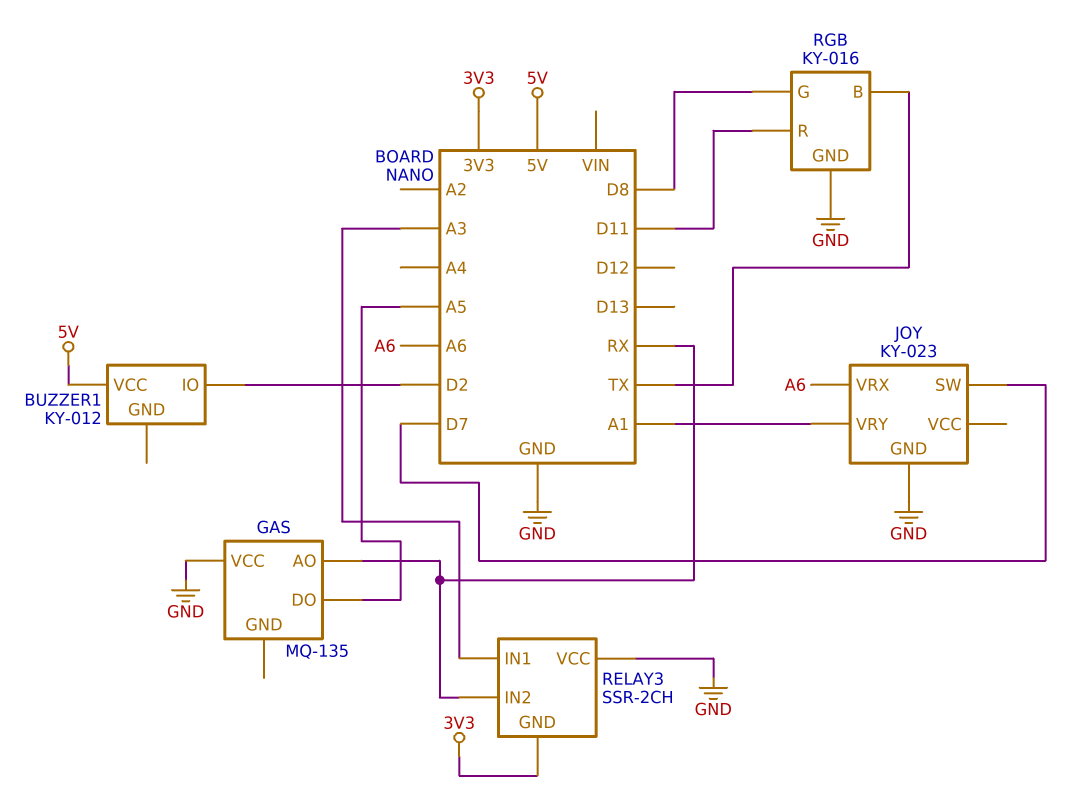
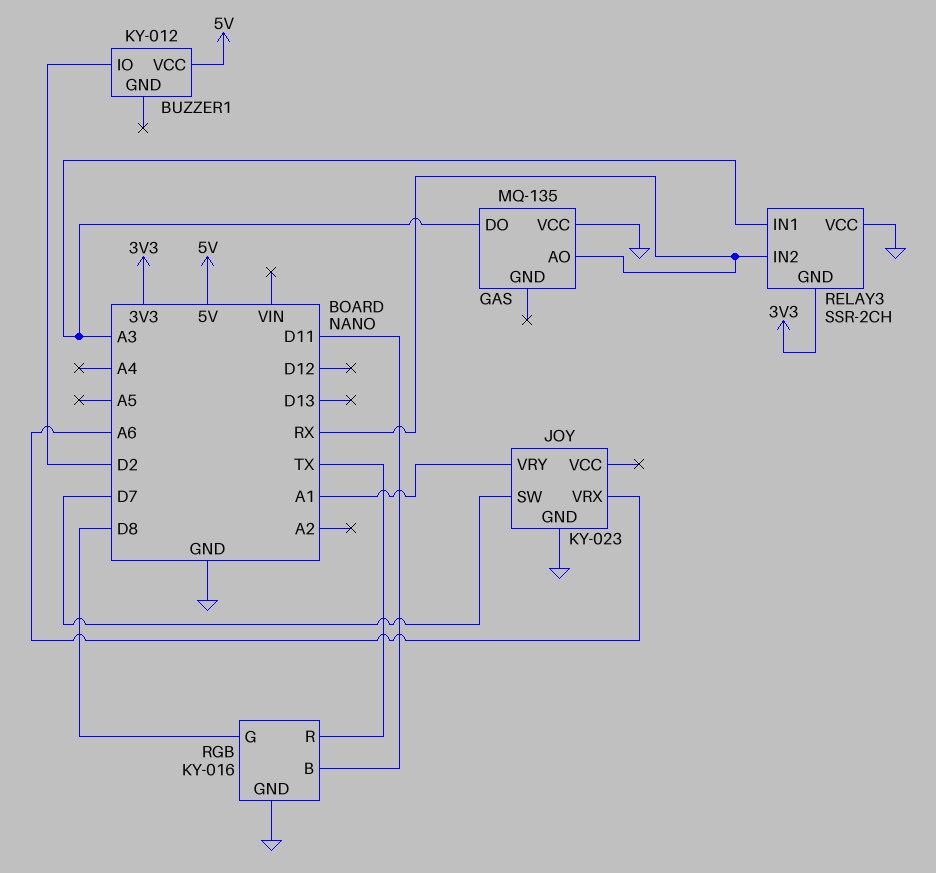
GAS pin DO: A5 -> A3
RGB pin B: TX -> D11
RGB pin R: D11 -> TX

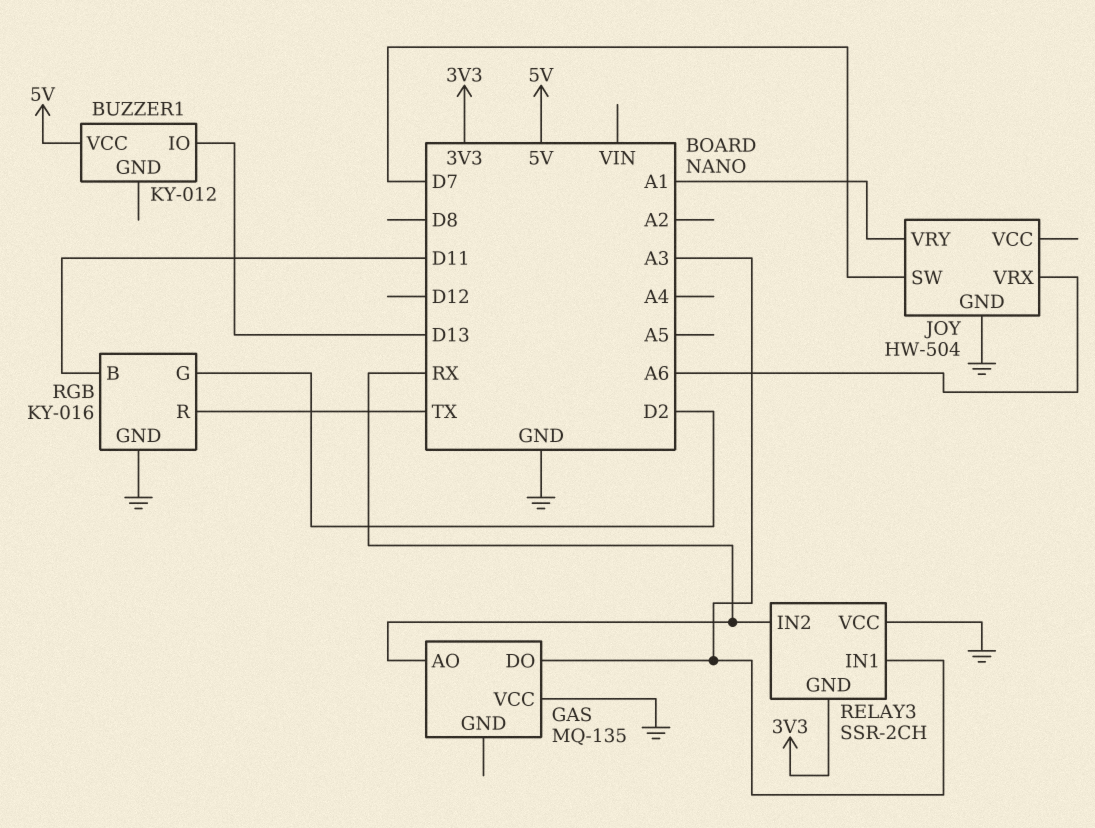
BUZZER1 pin IO: D2 -> D13
JOY: KY-023 -> HW-504
RGB pin G: D8 -> D2

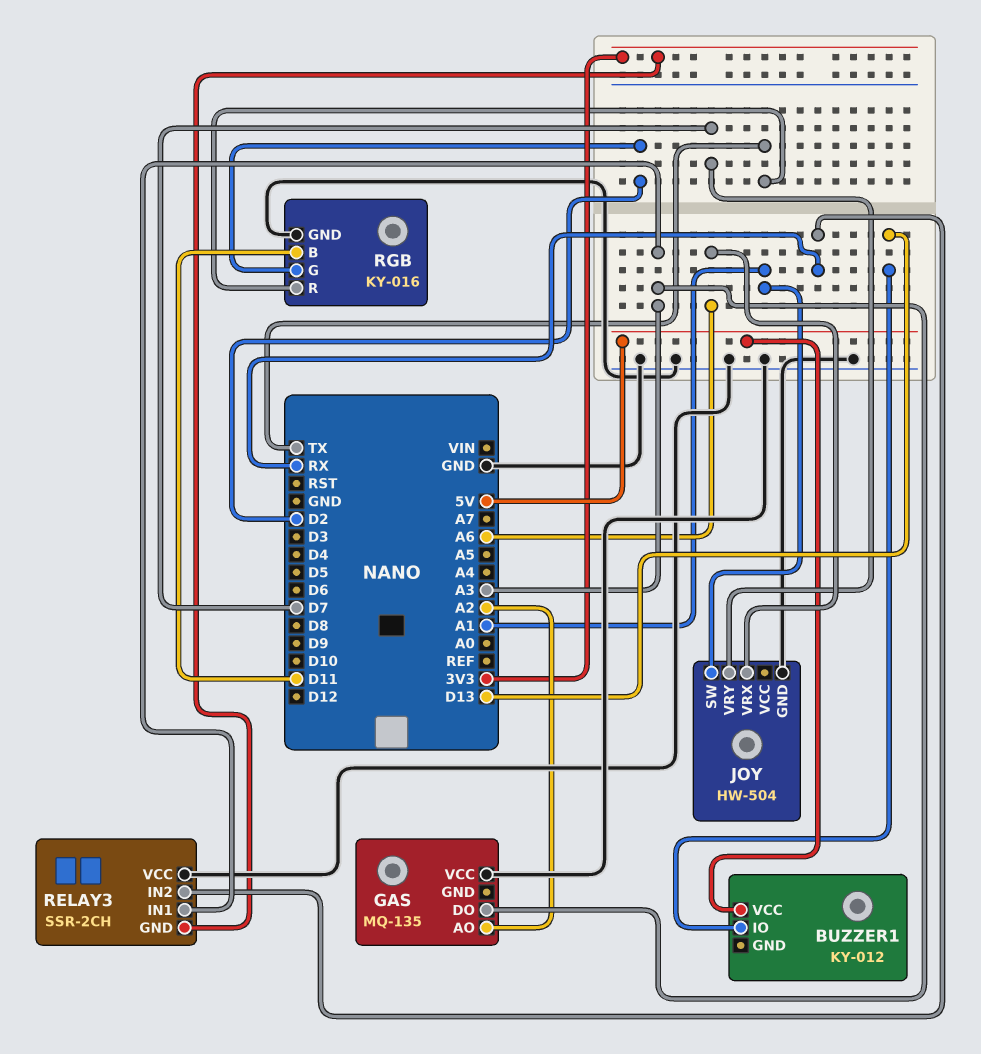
GAS pin AO: RX -> A2
JOY pin SW: D7 -> A1
JOY pin VRY: A1 -> D7

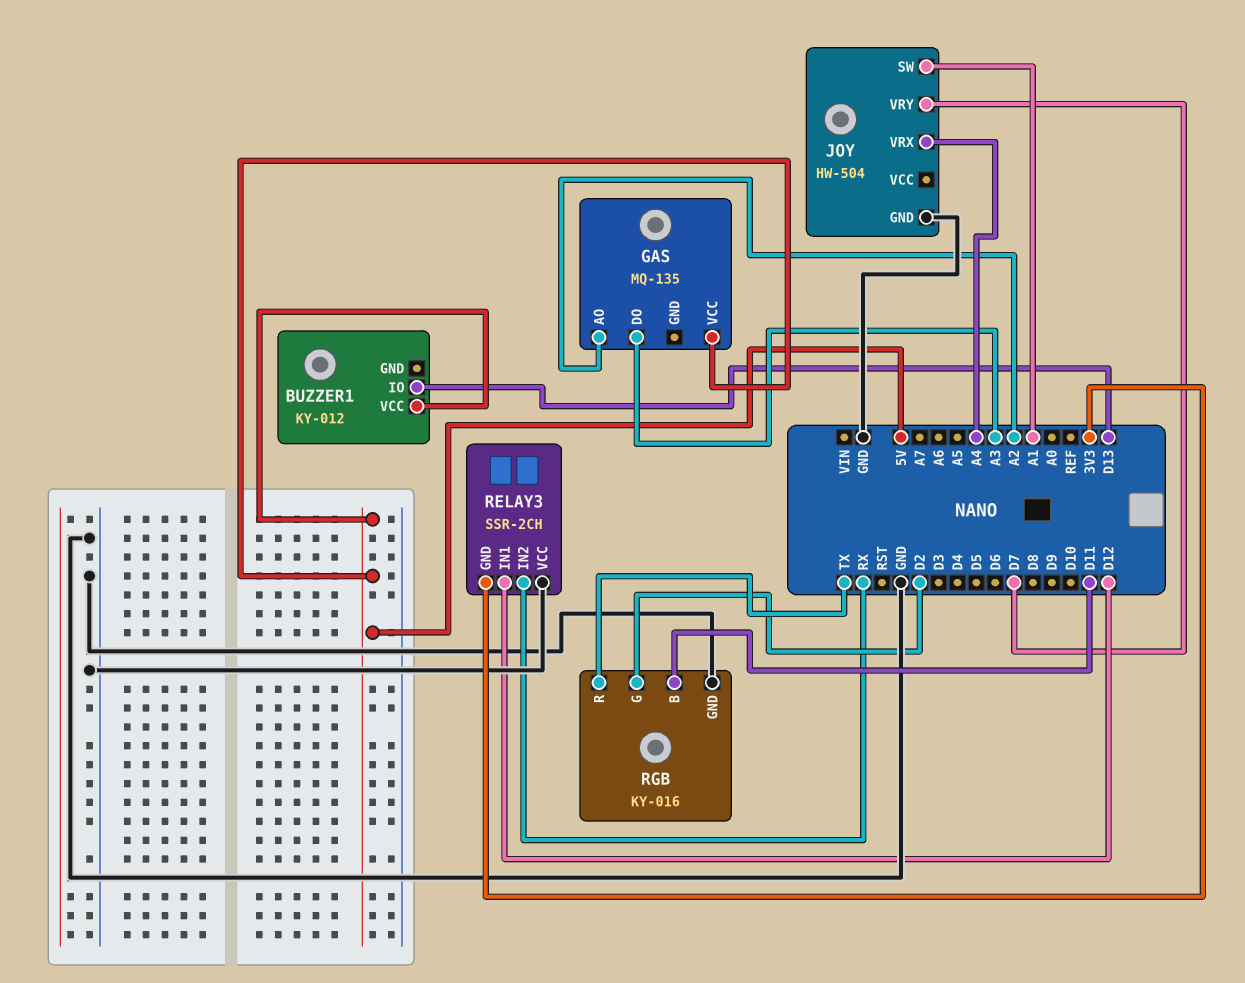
GAS pin VCC: GND -> 5V
JOY pin VRX: A6 -> A4
RELAY3 pin IN1: A3 -> D12

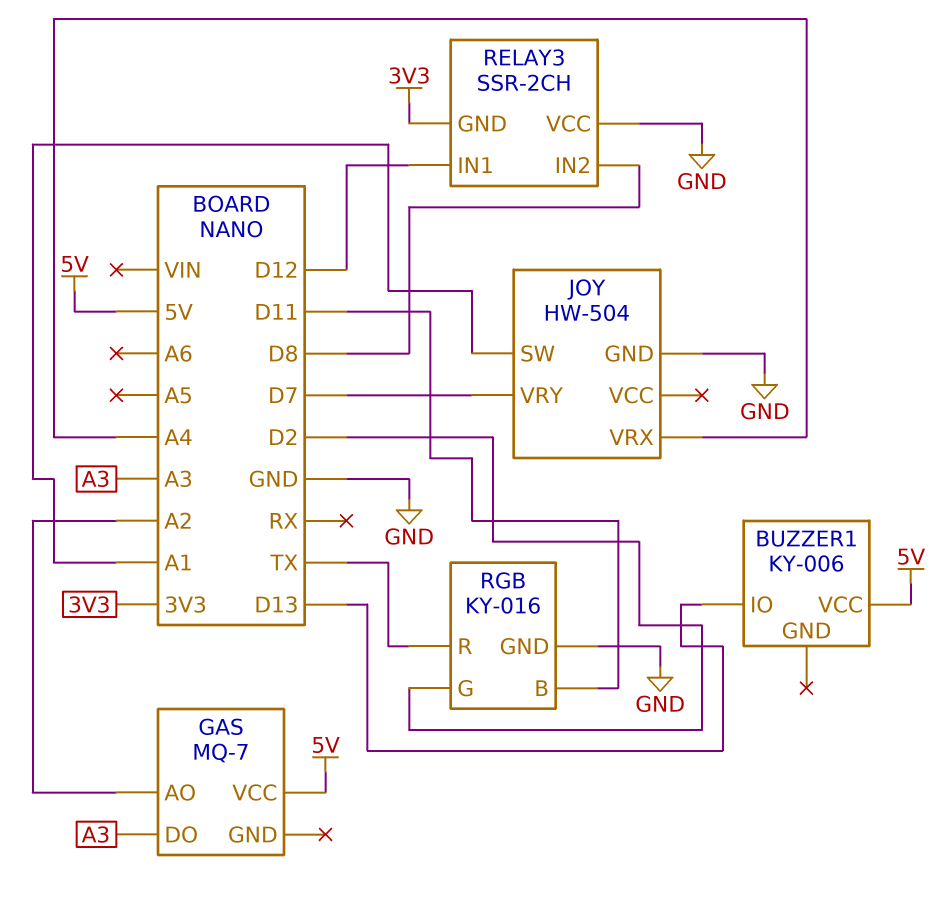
BUZZER1: KY-012 -> KY-006
GAS: MQ-135 -> MQ-7
RELAY3 pin IN2: RX -> D8

